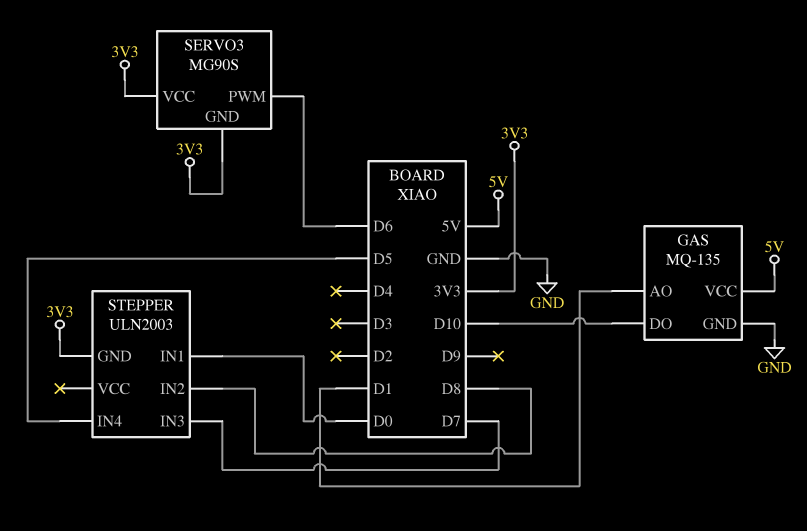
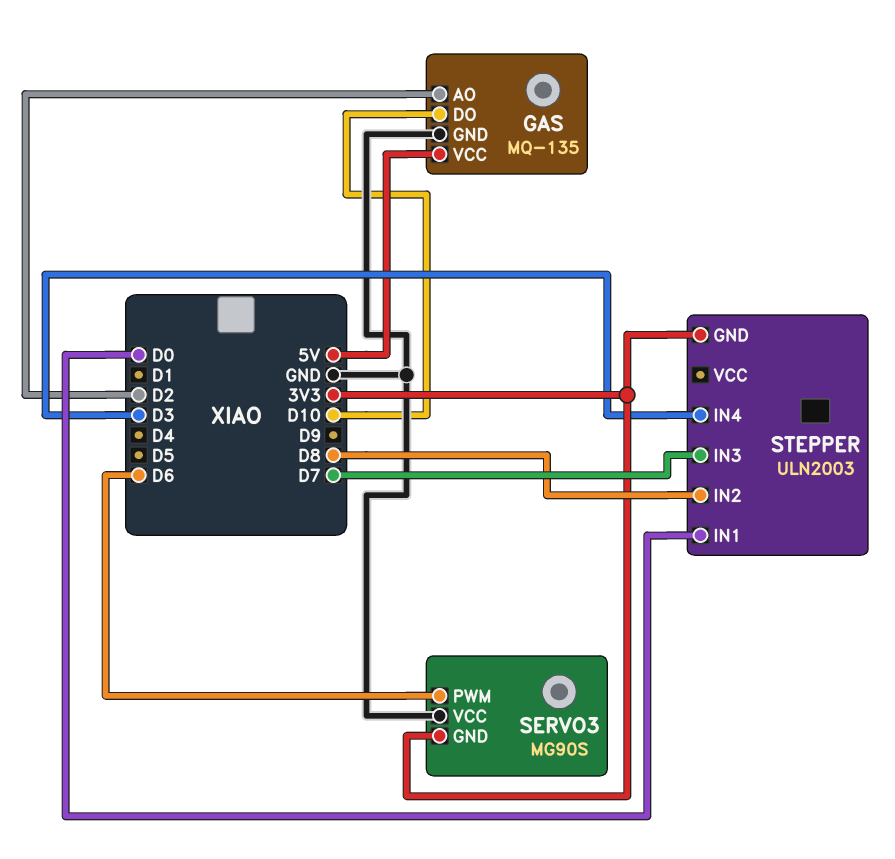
GAS pin AO: D1 -> D2
SERVO3 pin VCC: 3V3 -> GND
STEPPER pin IN4: D5 -> D3

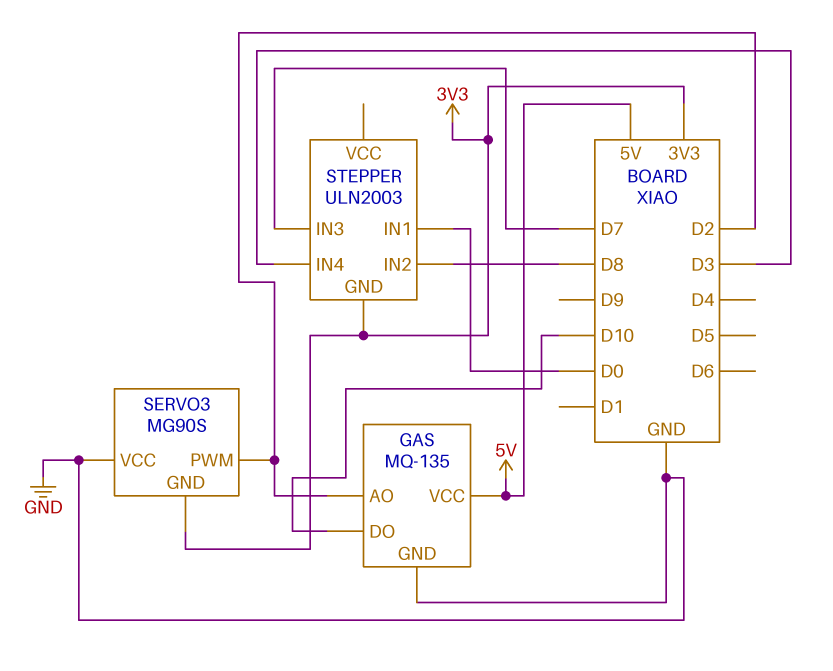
SERVO3 pin PWM: D6 -> D2

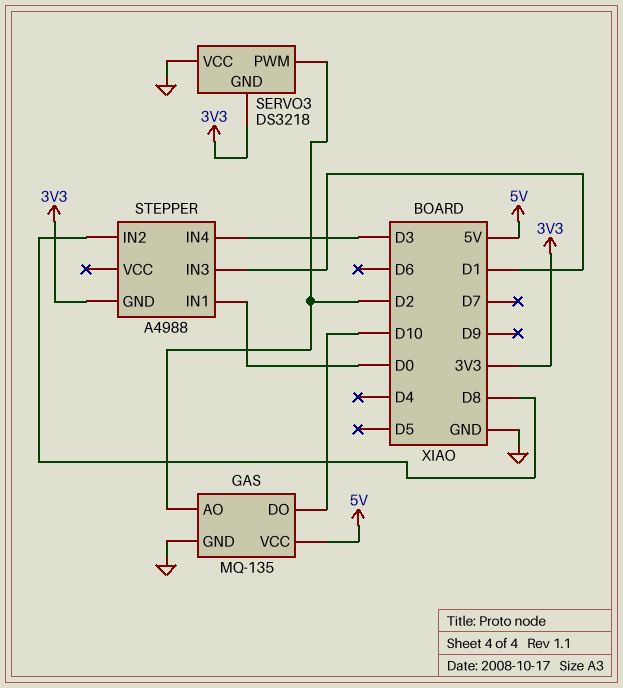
SERVO3: MG90S -> DS3218
STEPPER: ULN2003 -> A4988
STEPPER pin IN3: D7 -> D1

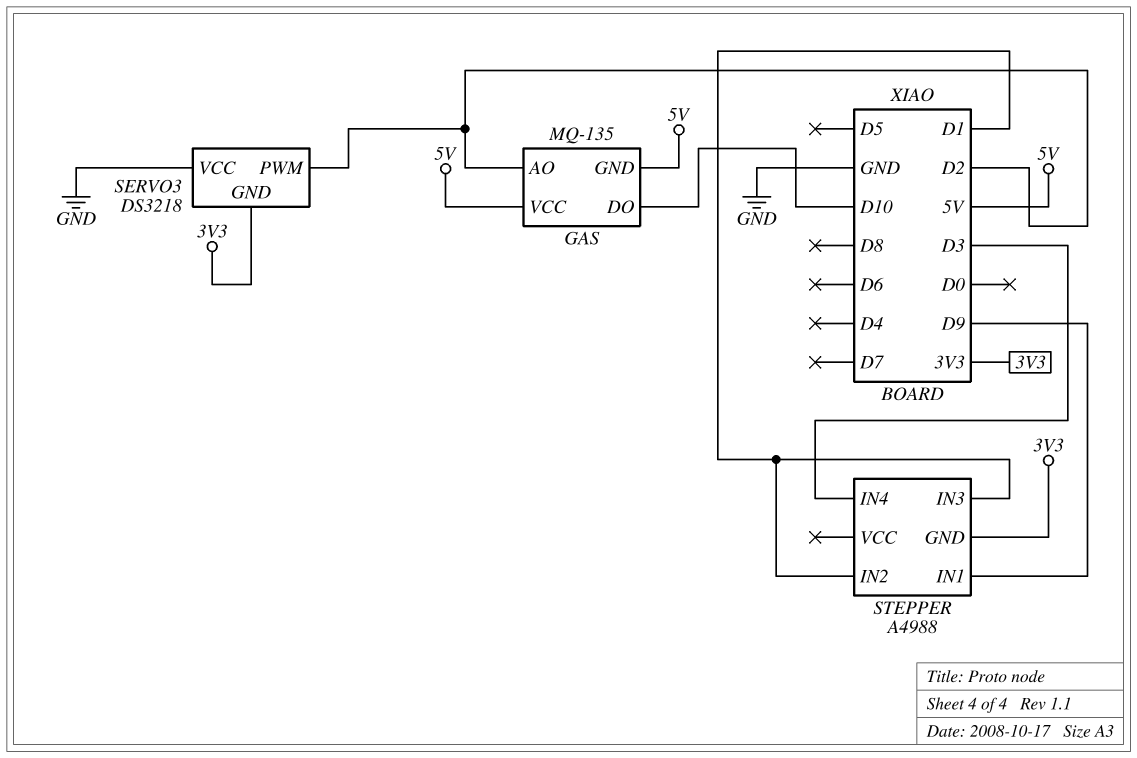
GAS pin GND: GND -> 5V
STEPPER pin IN1: D0 -> D9
STEPPER pin IN2: D8 -> D1

